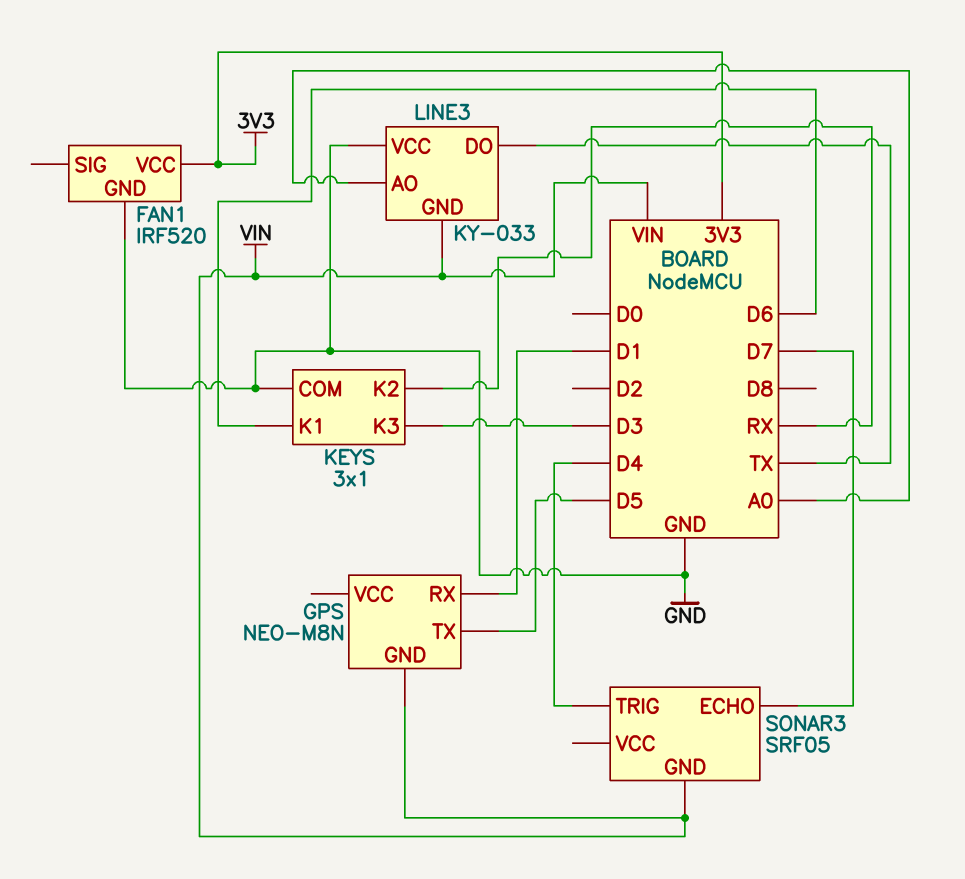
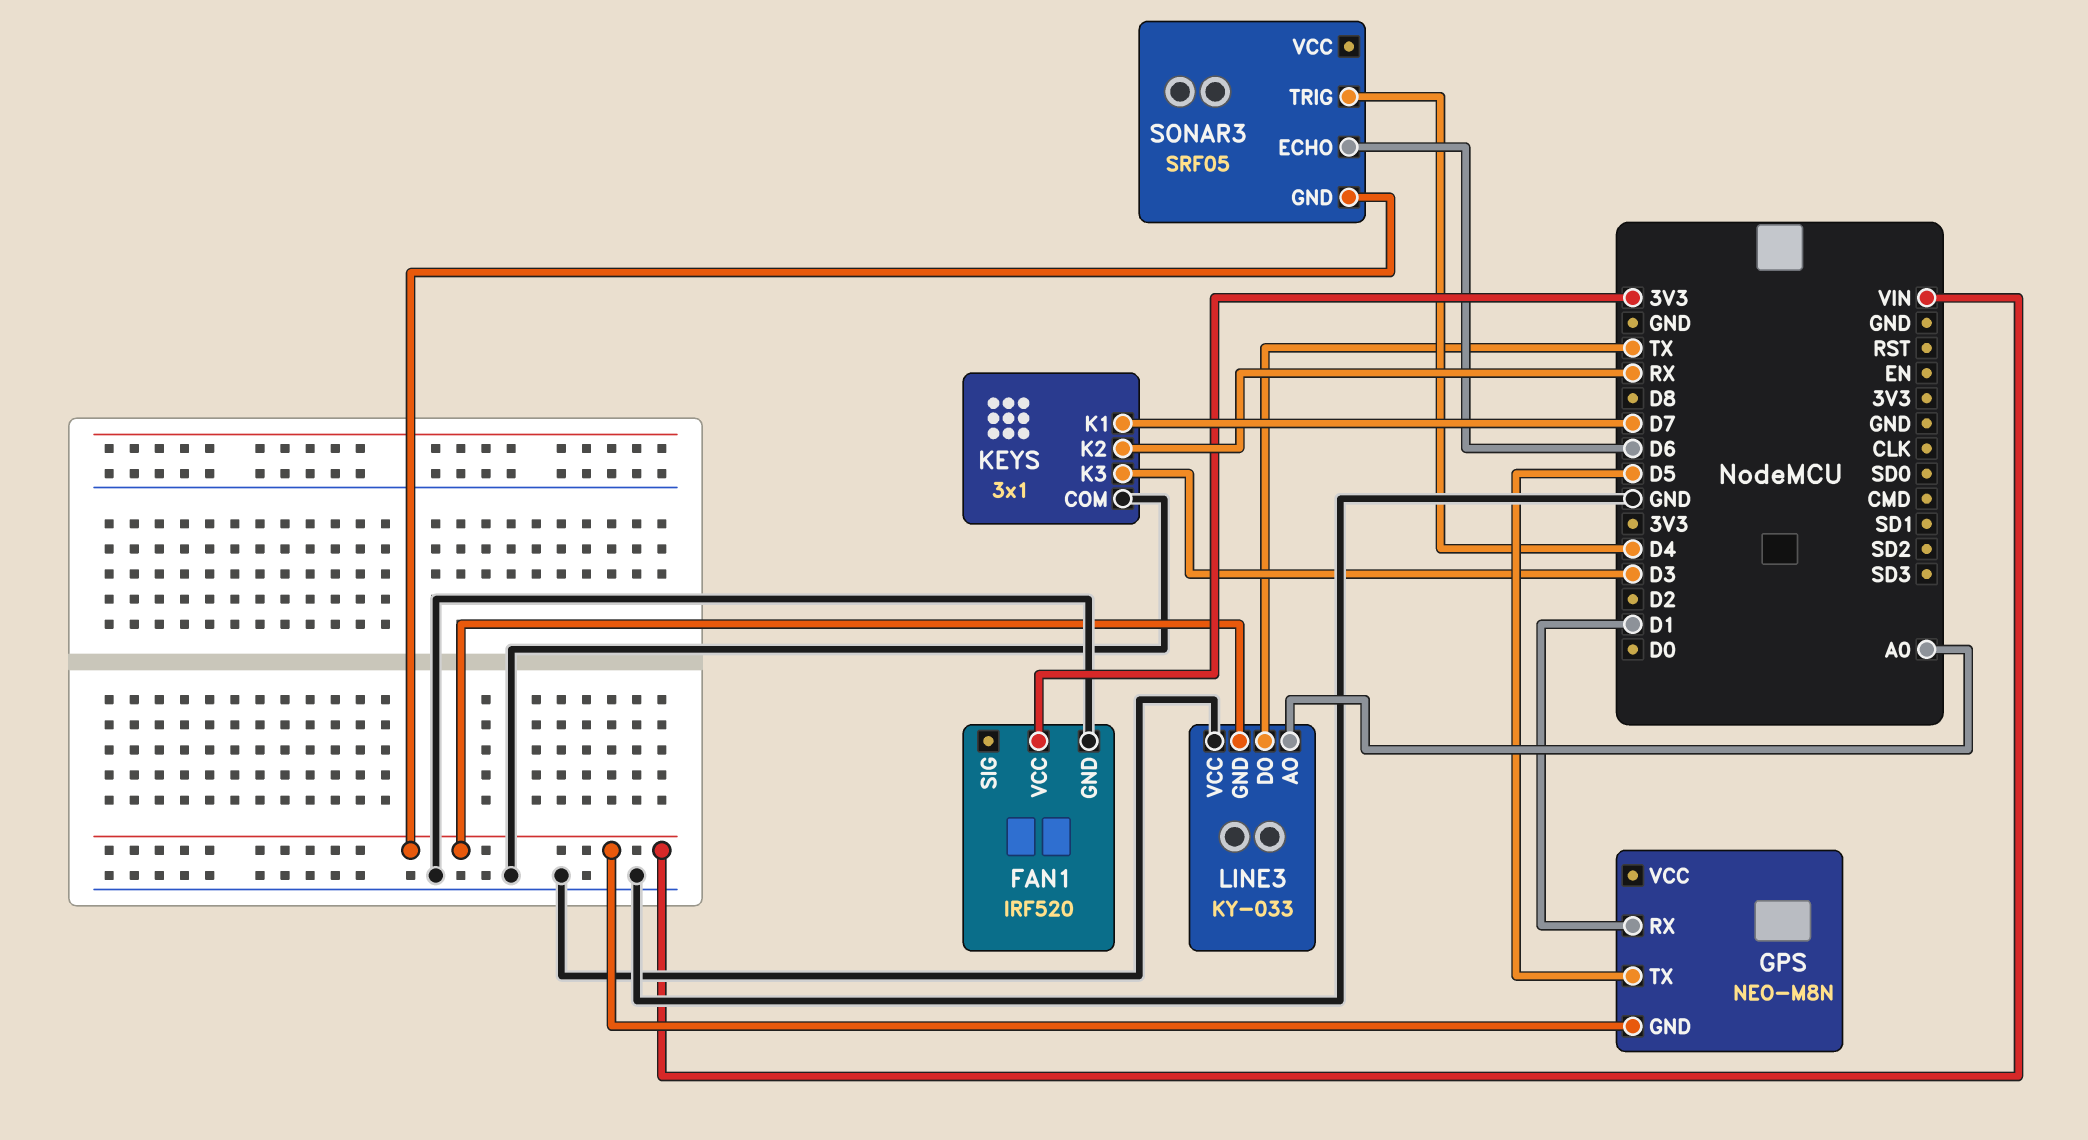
KEYS pin K1: D6 -> D7
SONAR3 pin ECHO: D7 -> D6

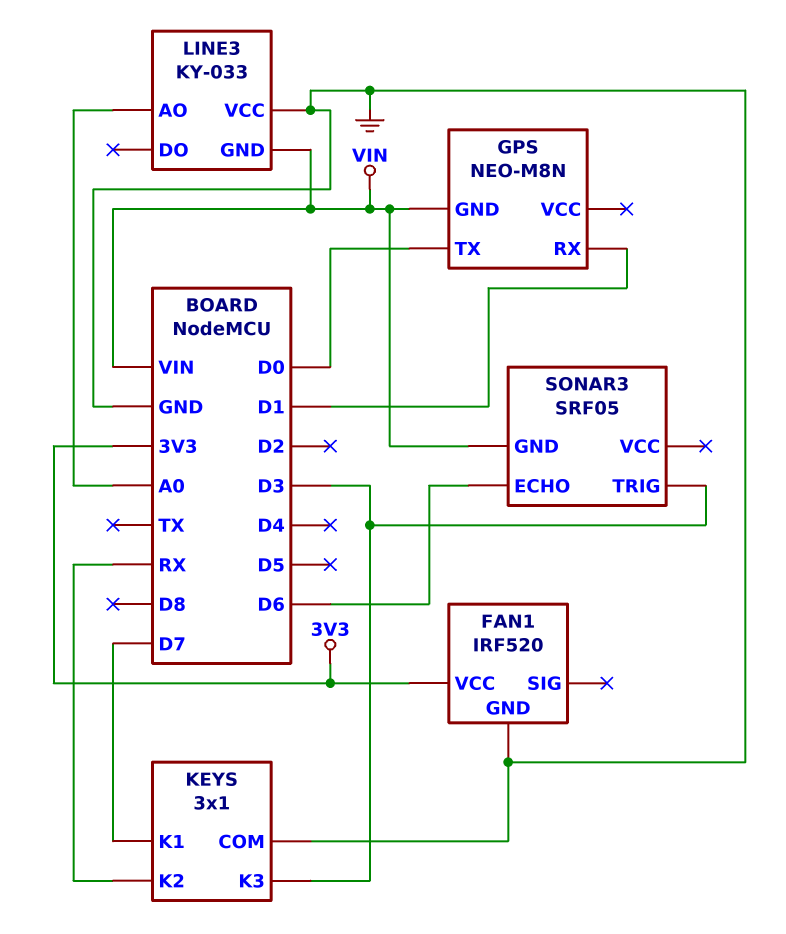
GPS pin TX: D5 -> D0
LINE3 pin DO: TX -> none
SONAR3 pin TRIG: D4 -> D3

